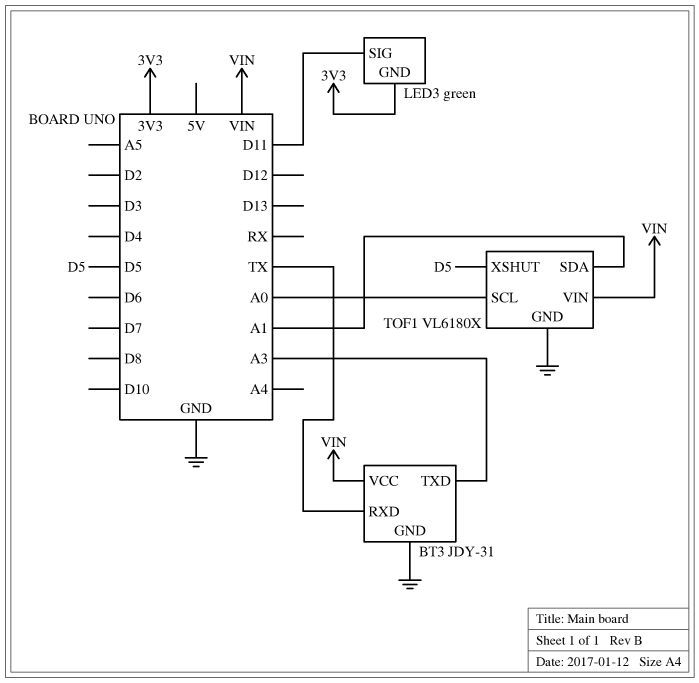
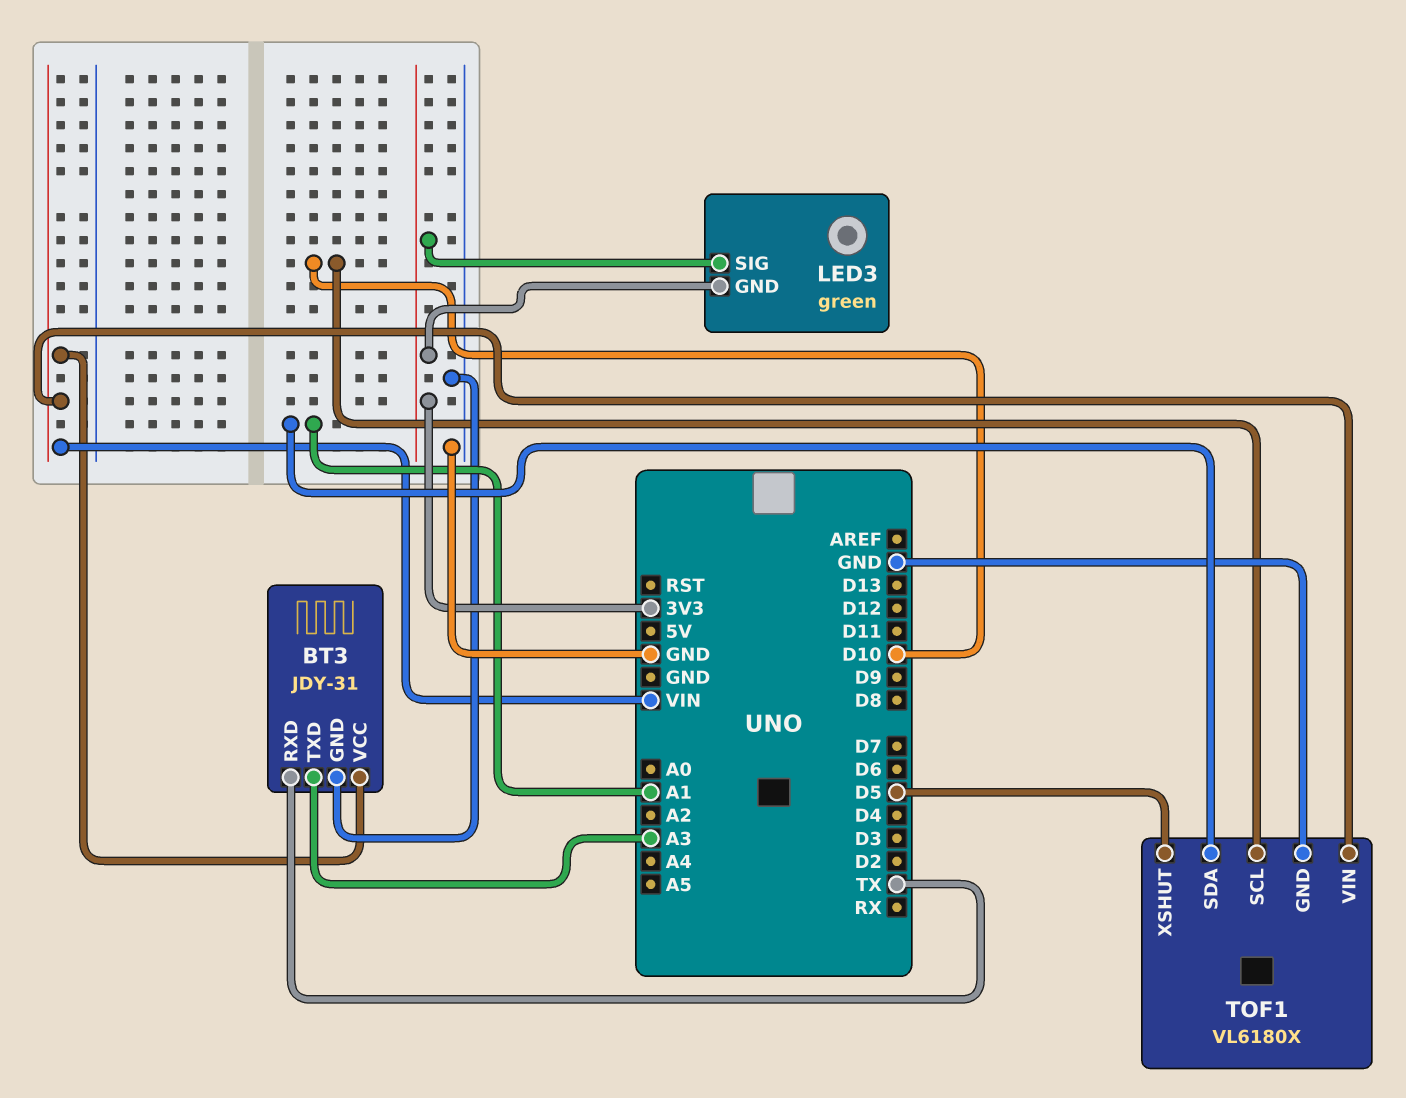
LED3 pin SIG: D11 -> 3V3
TOF1 pin SCL: A0 -> D10

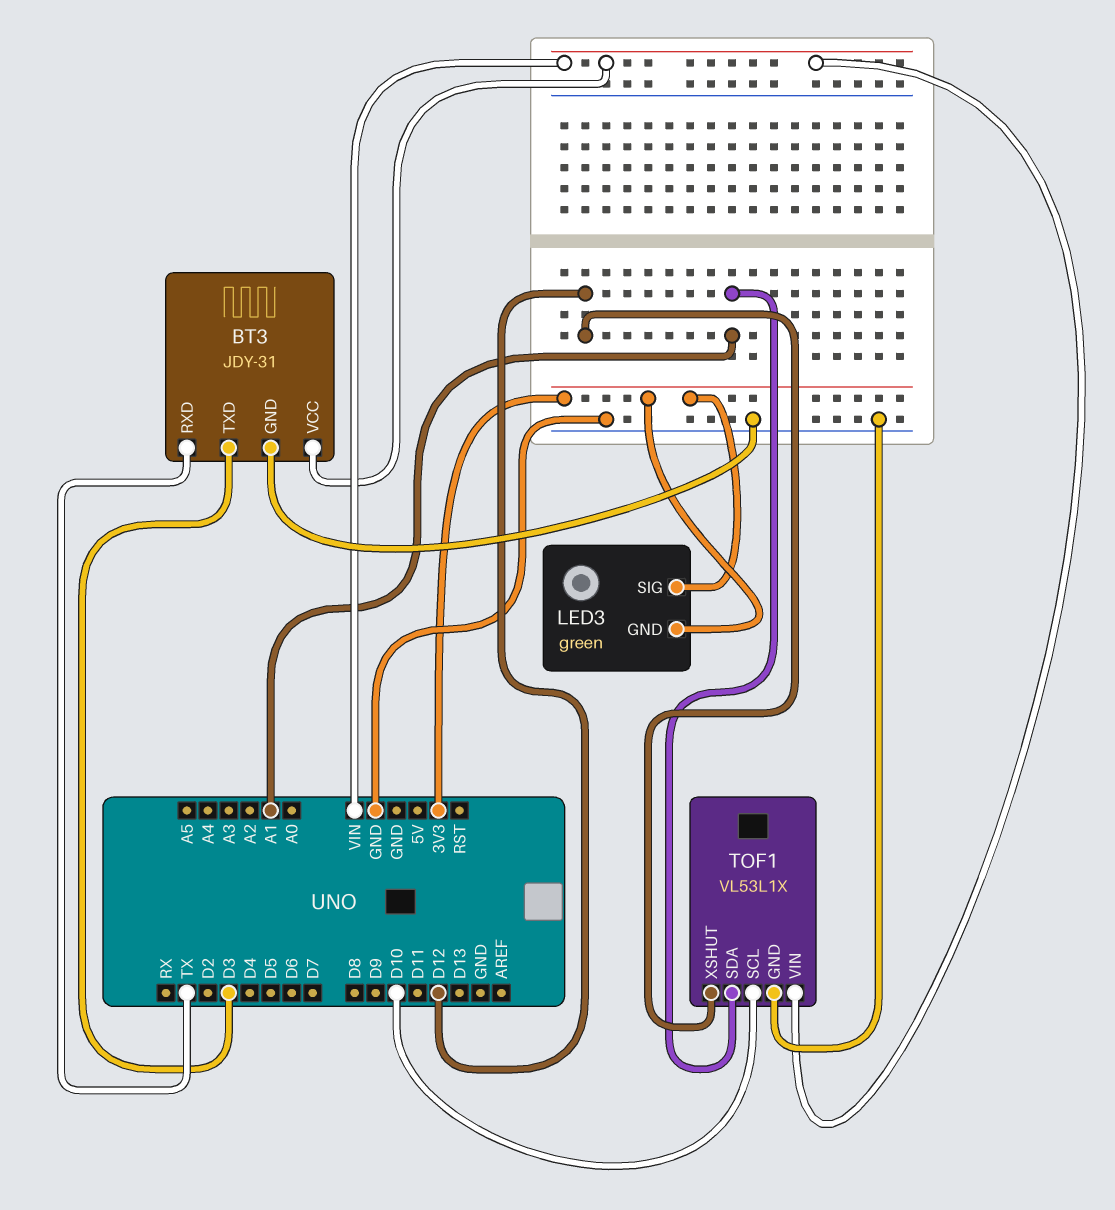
BT3 pin TXD: A3 -> D3
TOF1: VL6180X -> VL53L1X
TOF1 pin XSHUT: D5 -> D12

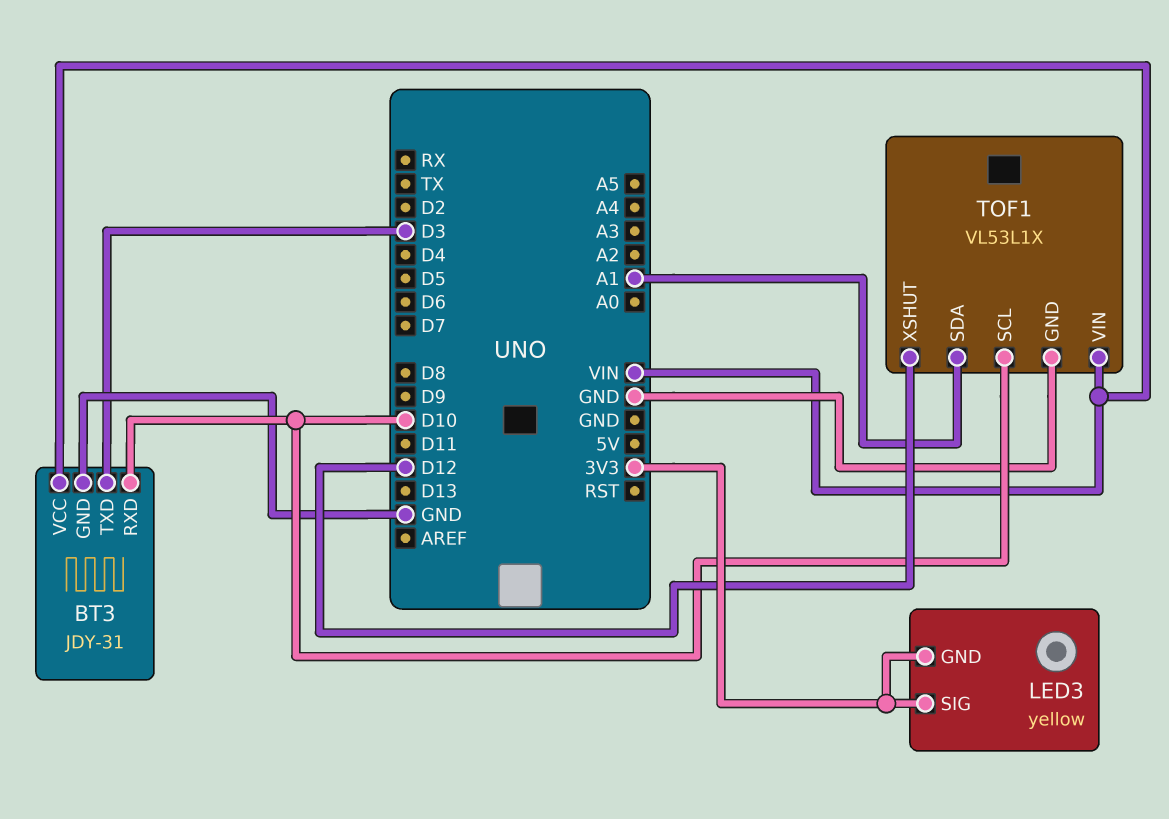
BT3 pin RXD: TX -> D10
LED3: green -> yellow

